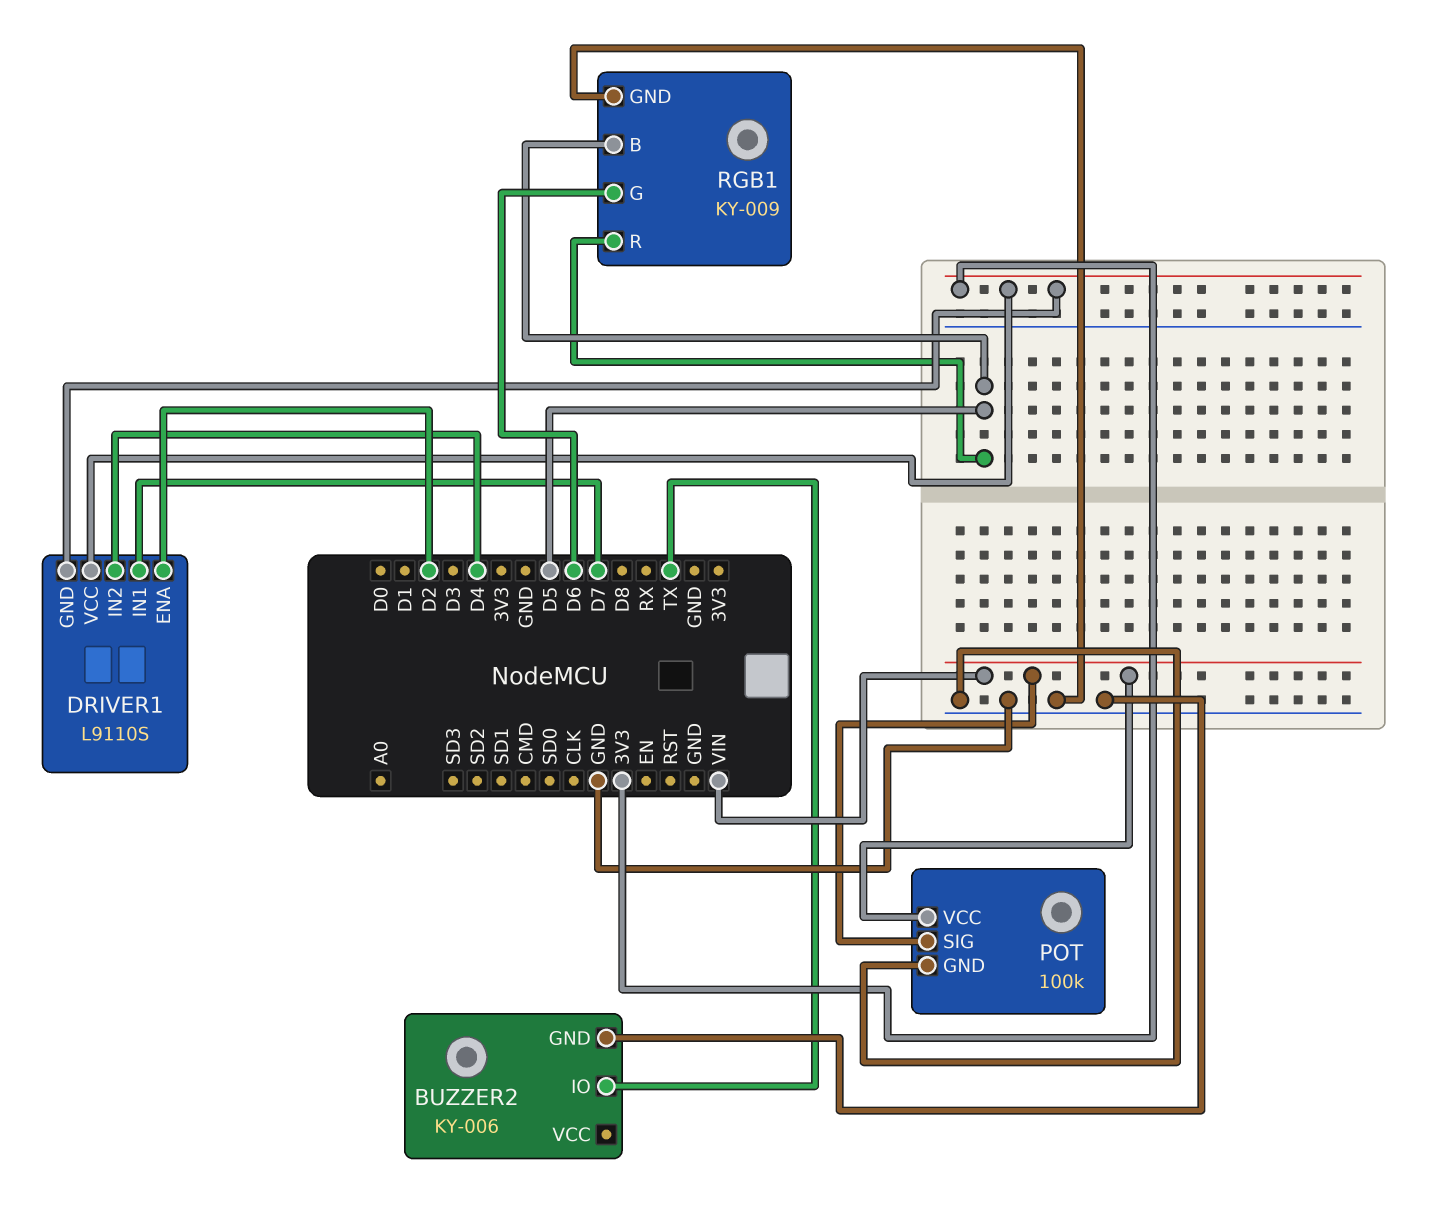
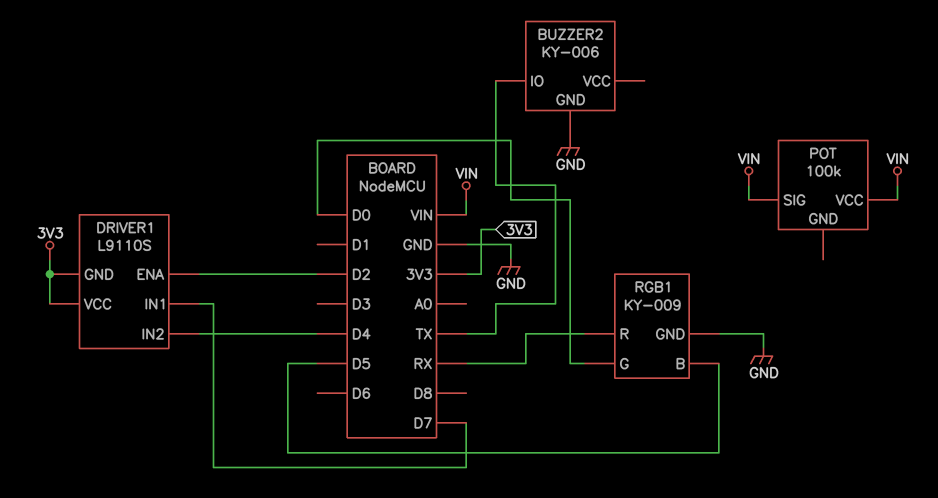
POT pin GND: GND -> none
RGB1 pin G: D6 -> D0
RGB1 pin R: D5 -> RX

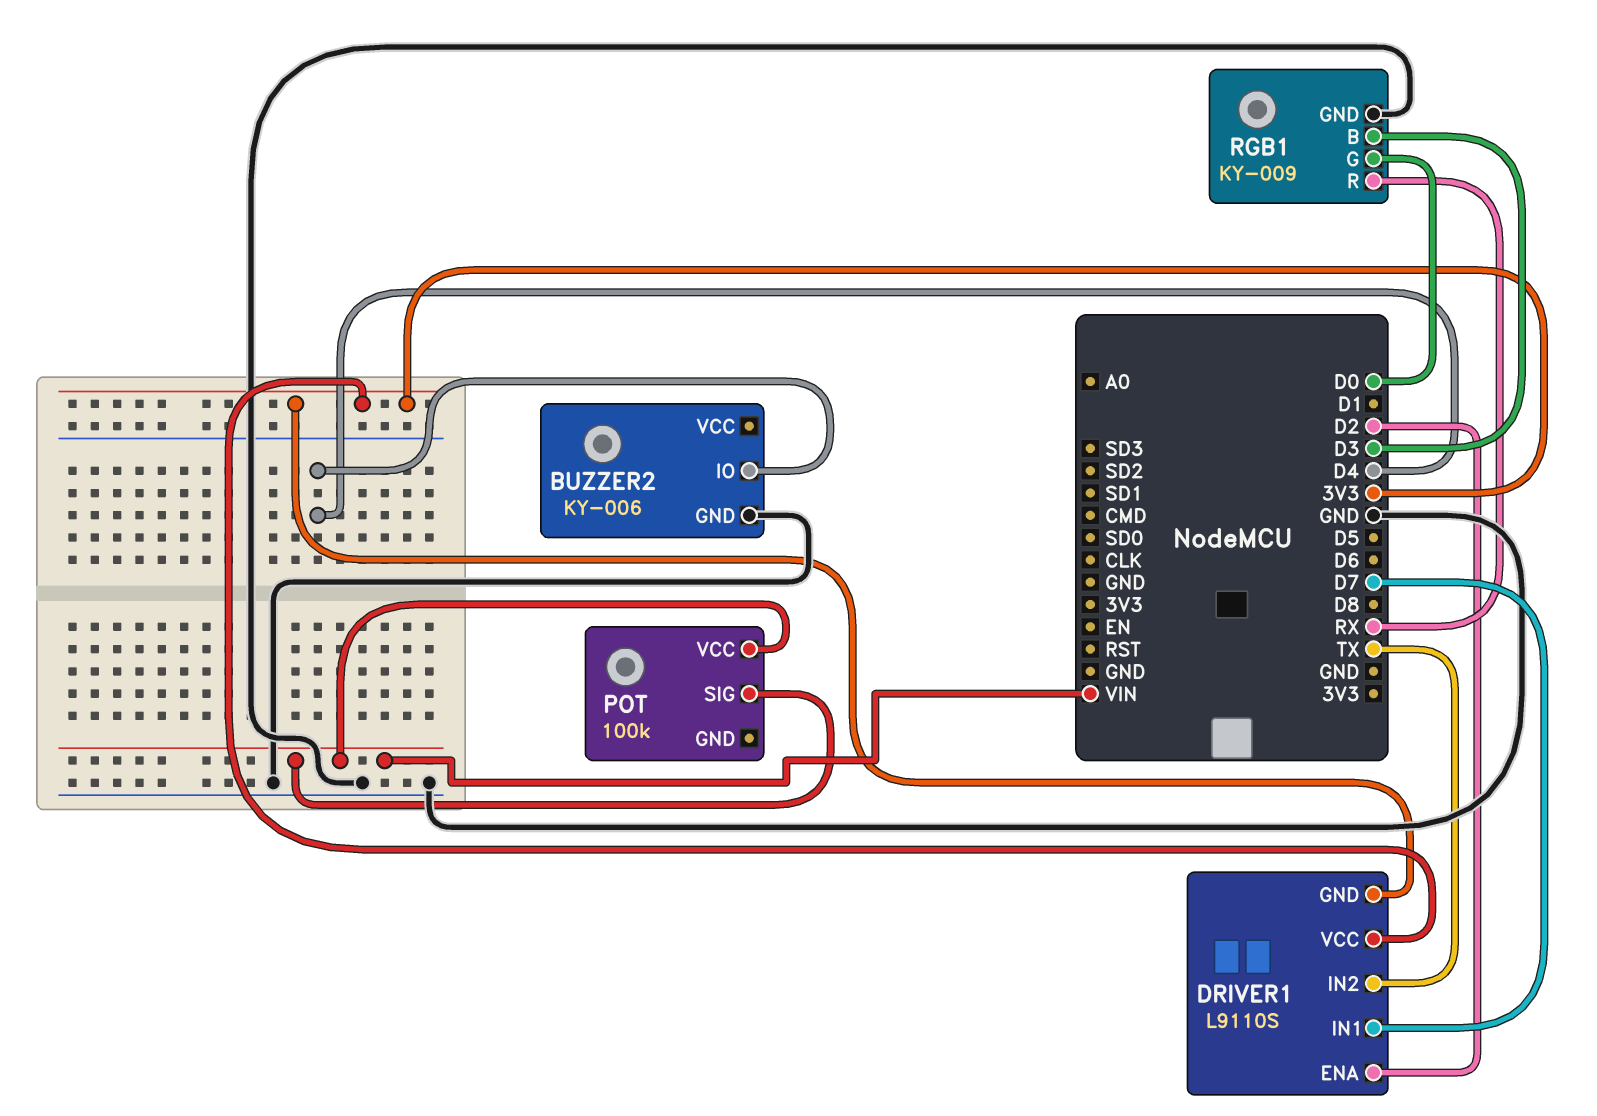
BUZZER2 pin IO: TX -> D4
DRIVER1 pin IN2: D4 -> TX
RGB1 pin B: D5 -> D3

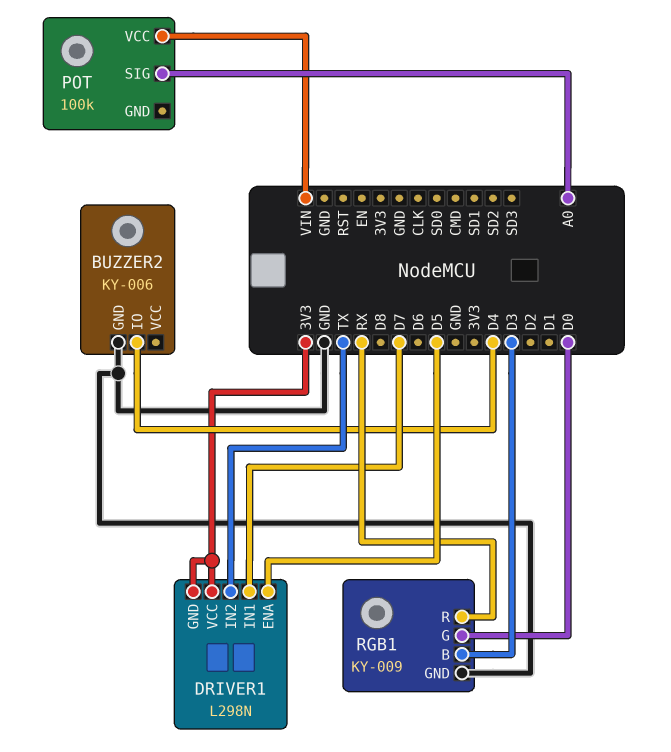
DRIVER1: L9110S -> L298N
DRIVER1 pin ENA: D2 -> D5
POT pin SIG: VIN -> A0

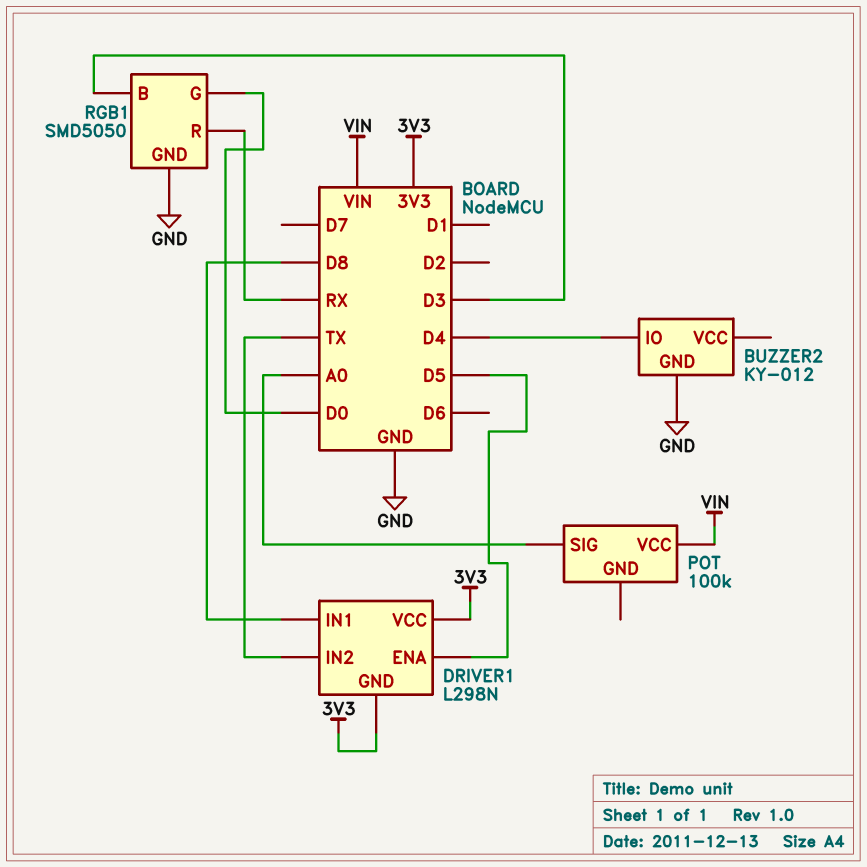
BUZZER2: KY-006 -> KY-012
DRIVER1 pin IN1: D7 -> D8
RGB1: KY-009 -> SMD5050

